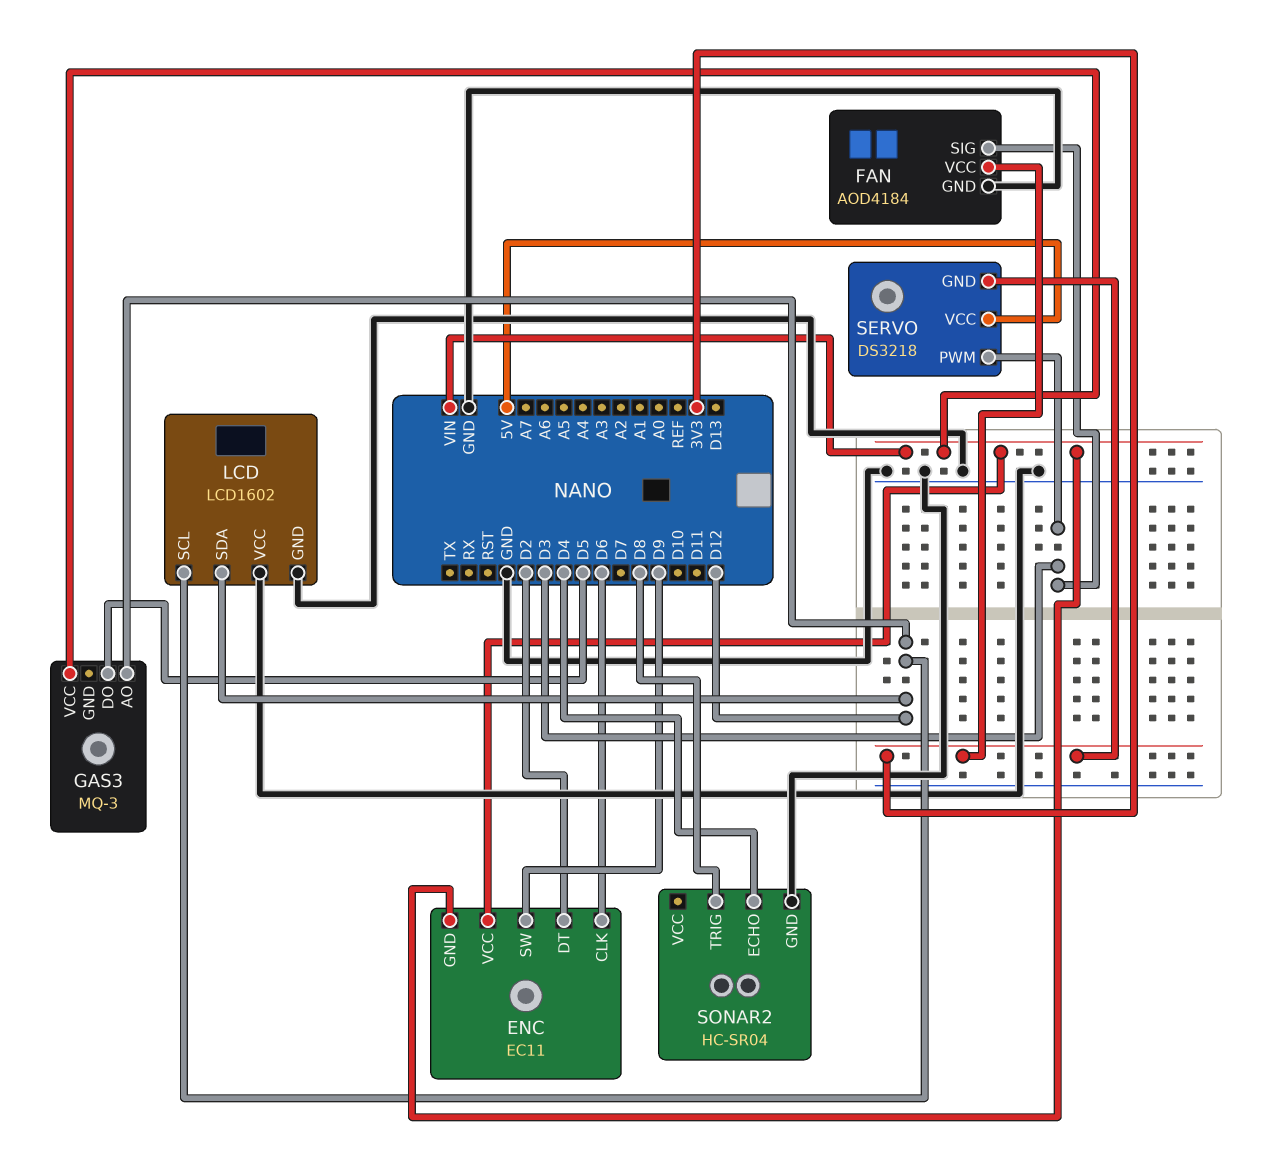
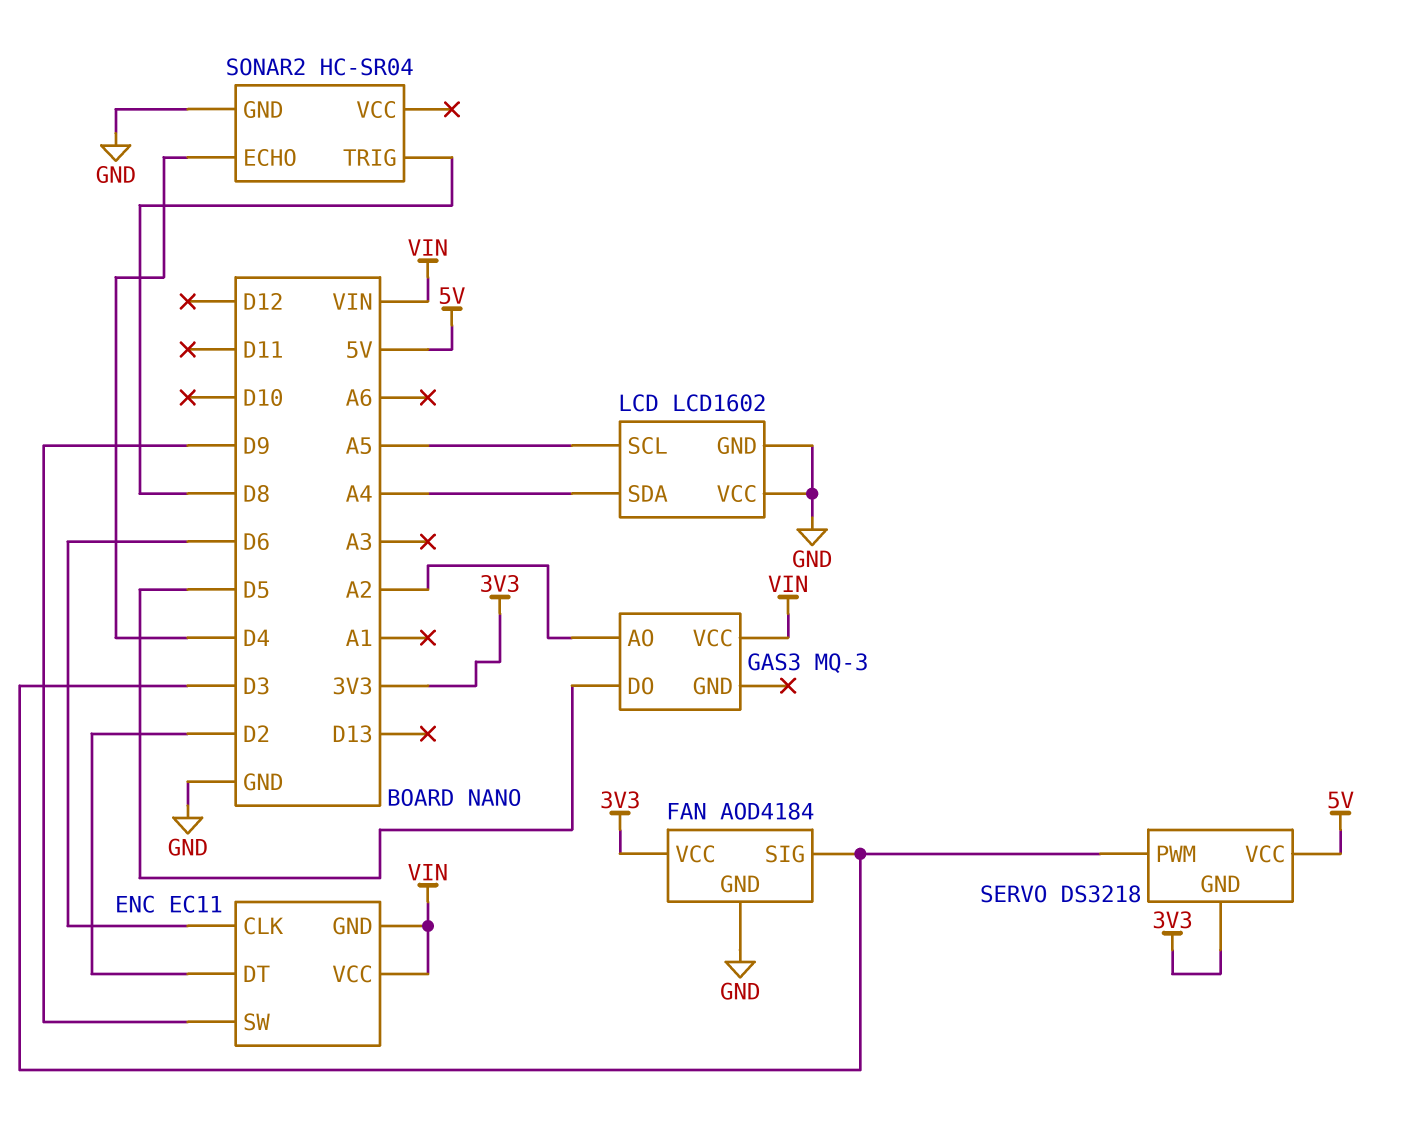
GAS3 pin AO: D12 -> A2
LCD pin SCL: D12 -> A5
LCD pin SDA: D12 -> A4

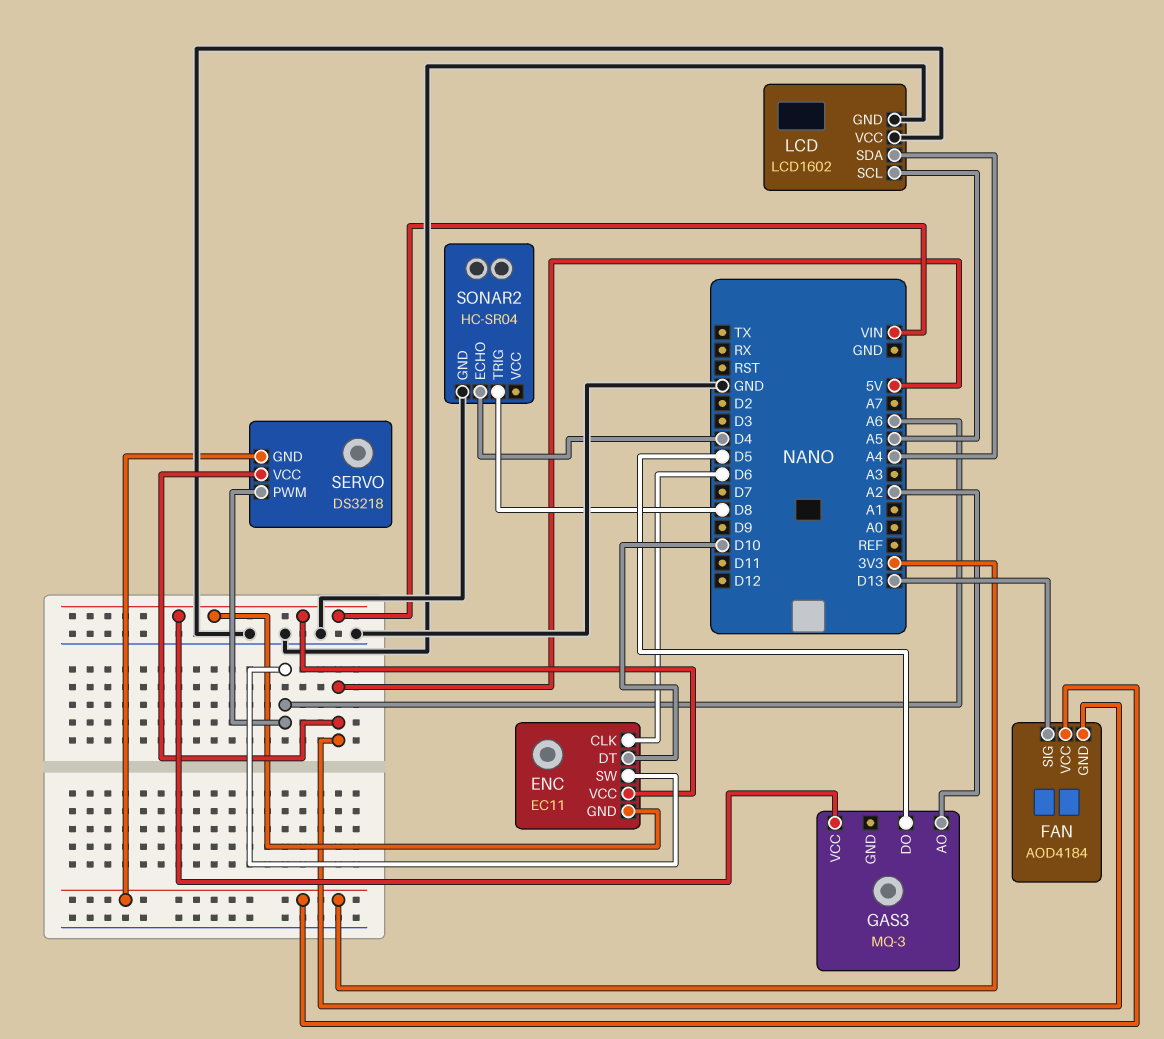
ENC pin DT: D2 -> D10
ENC pin SW: D9 -> A6
FAN pin GND: GND -> 5V
FAN pin SIG: D3 -> D13
SERVO pin PWM: D3 -> A6

